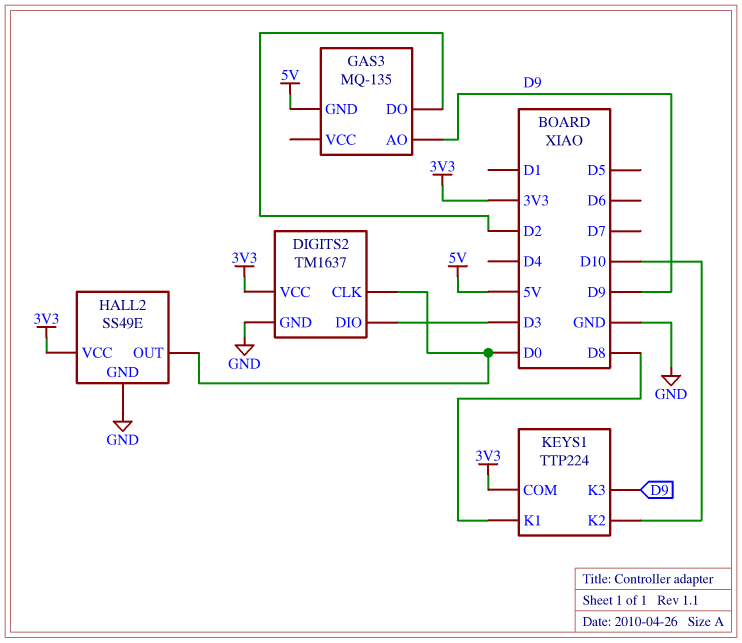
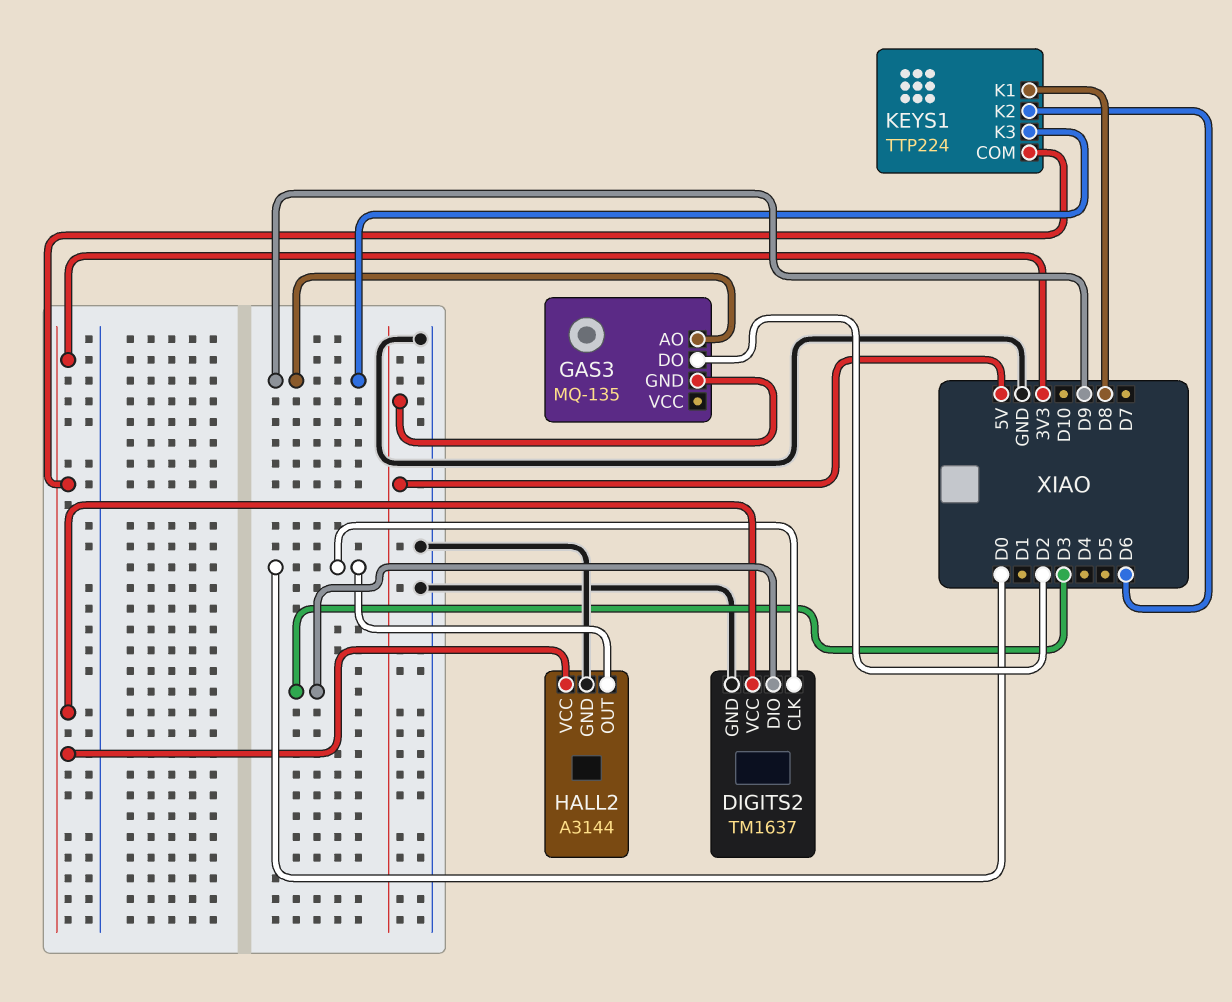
HALL2: SS49E -> A3144
KEYS1 pin K2: D10 -> D6

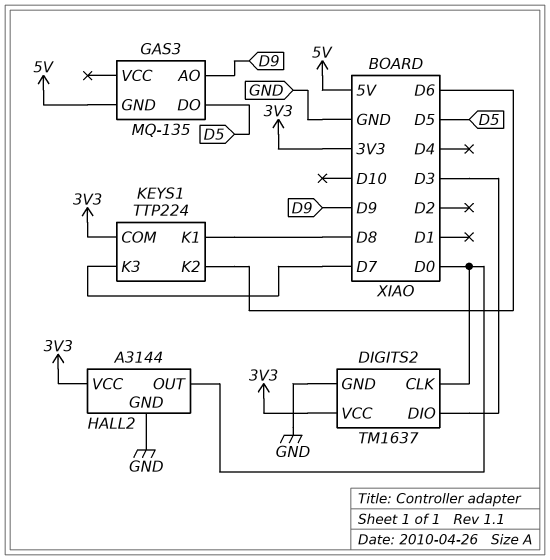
GAS3 pin DO: D2 -> D5
KEYS1 pin K3: D9 -> D7

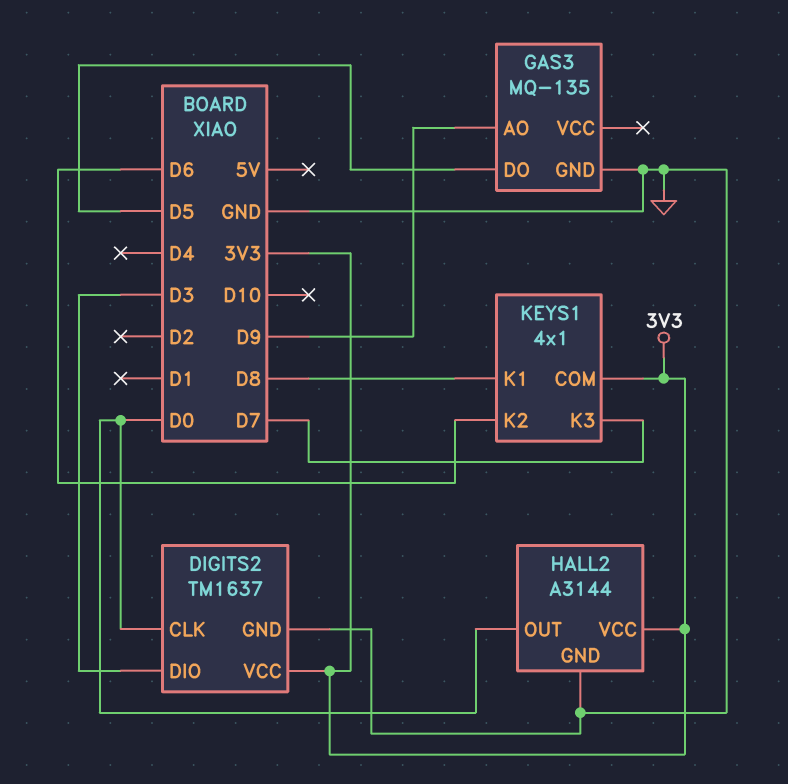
GAS3 pin GND: 5V -> GND
KEYS1: TTP224 -> 4x1

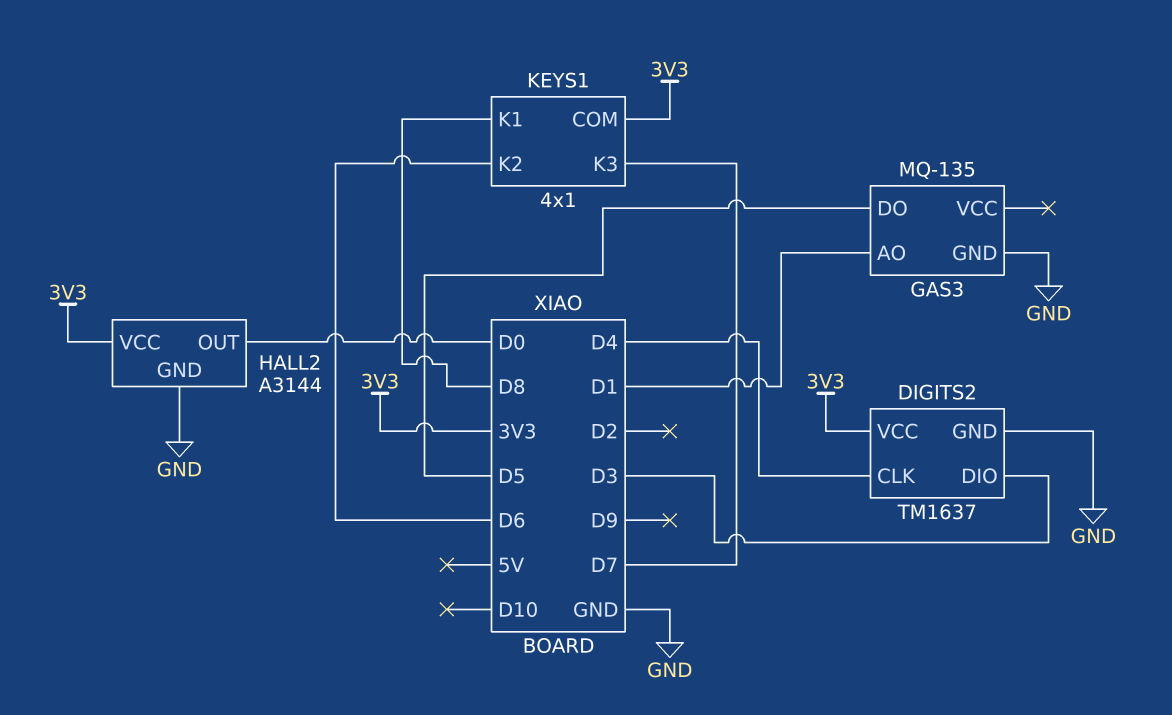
DIGITS2 pin CLK: D0 -> D4
GAS3 pin AO: D9 -> D1

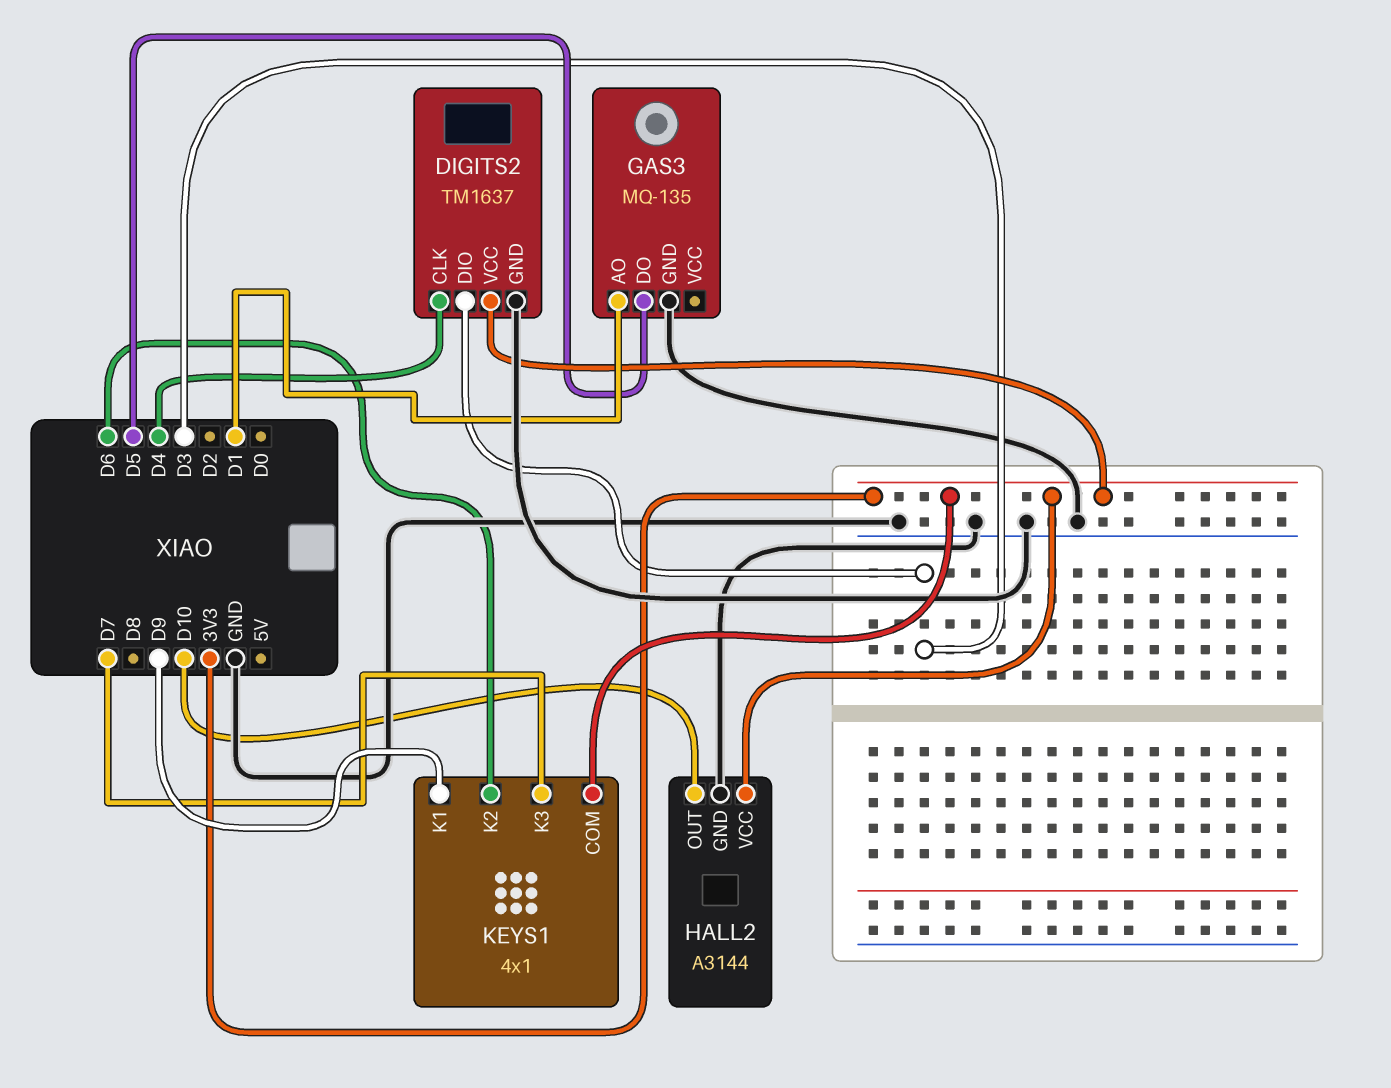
HALL2 pin OUT: D0 -> D10
KEYS1 pin K1: D8 -> D9

